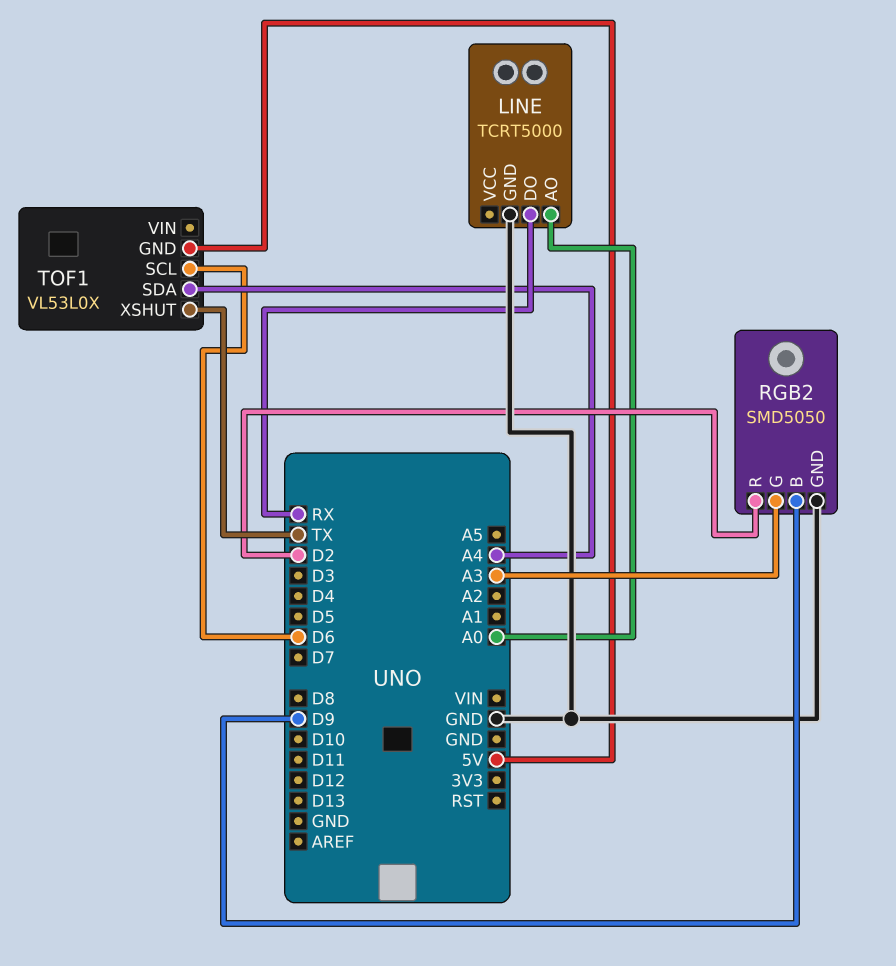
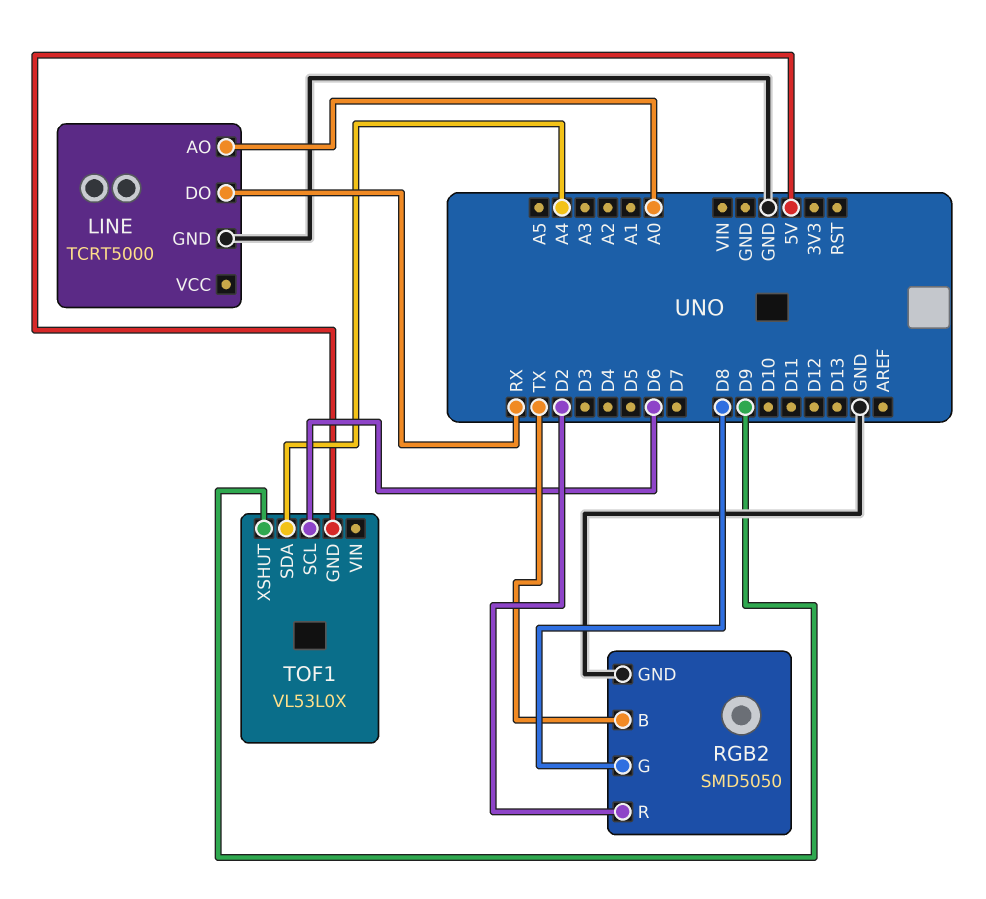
RGB2 pin B: D9 -> TX
RGB2 pin G: A3 -> D8
TOF1 pin XSHUT: TX -> D9

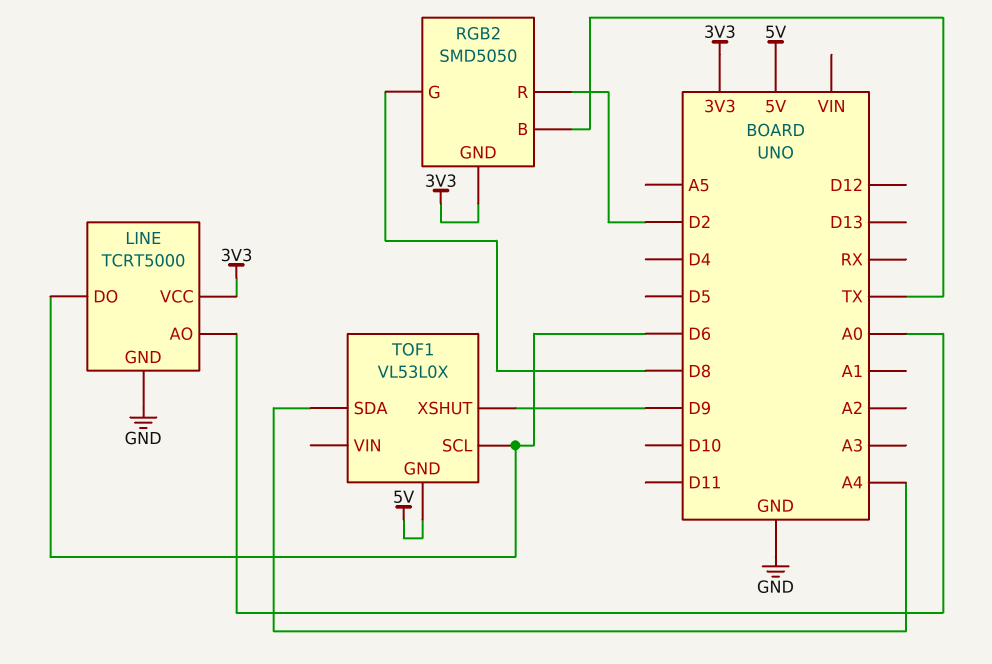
LINE pin DO: RX -> D6
LINE pin VCC: none -> 3V3
RGB2 pin GND: GND -> 3V3

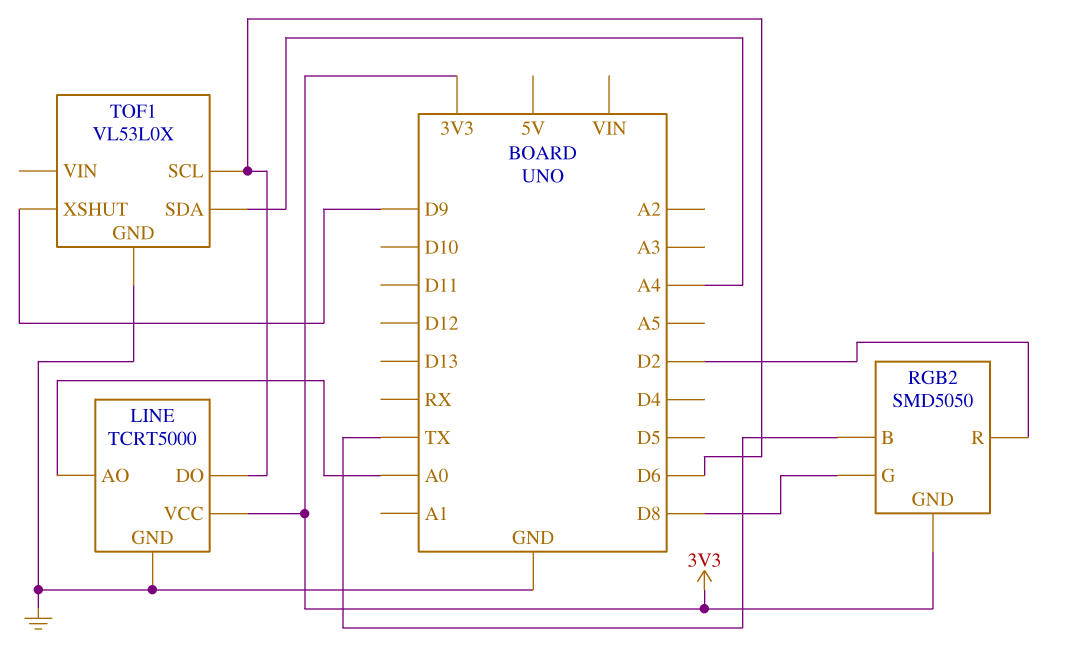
TOF1 pin GND: 5V -> GND

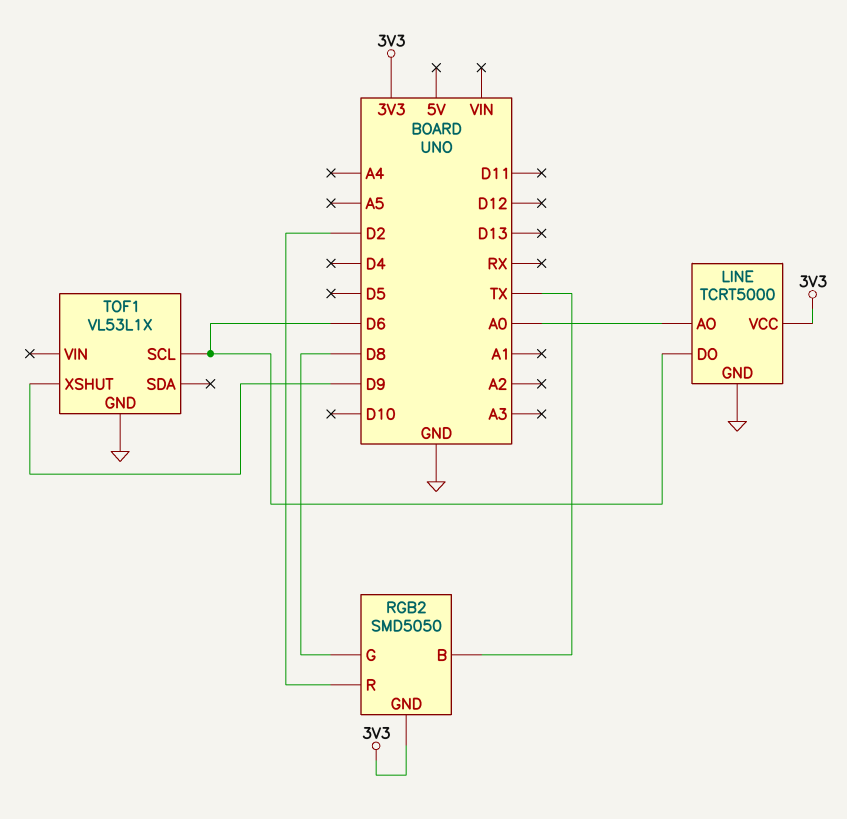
TOF1: VL53L0X -> VL53L1X
TOF1 pin SDA: A4 -> none

